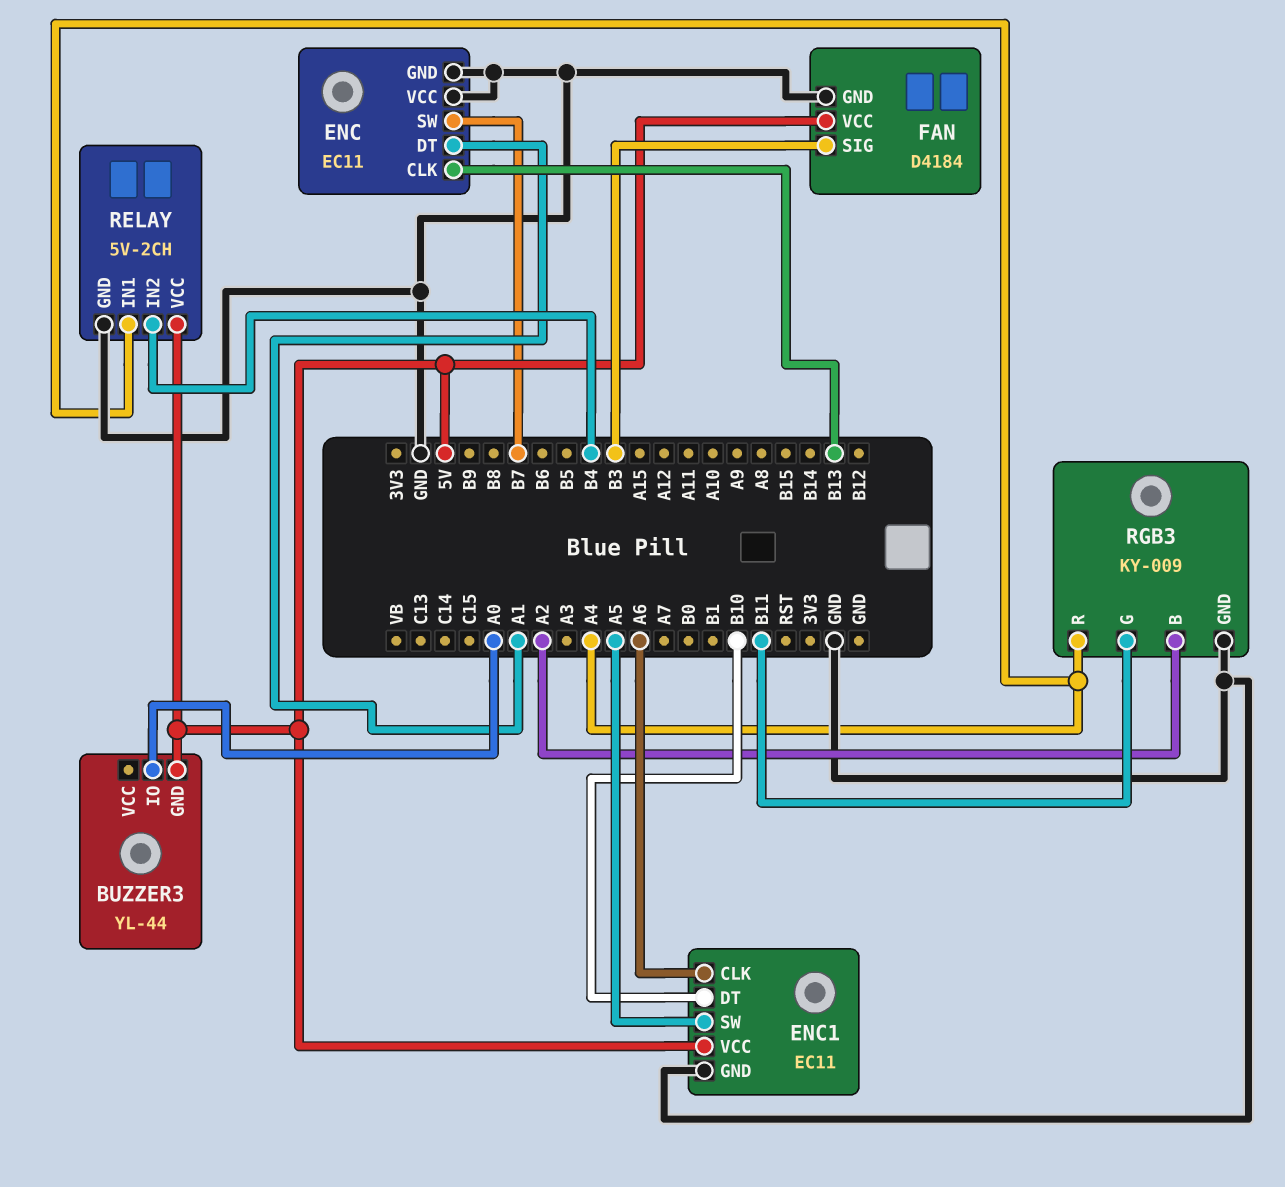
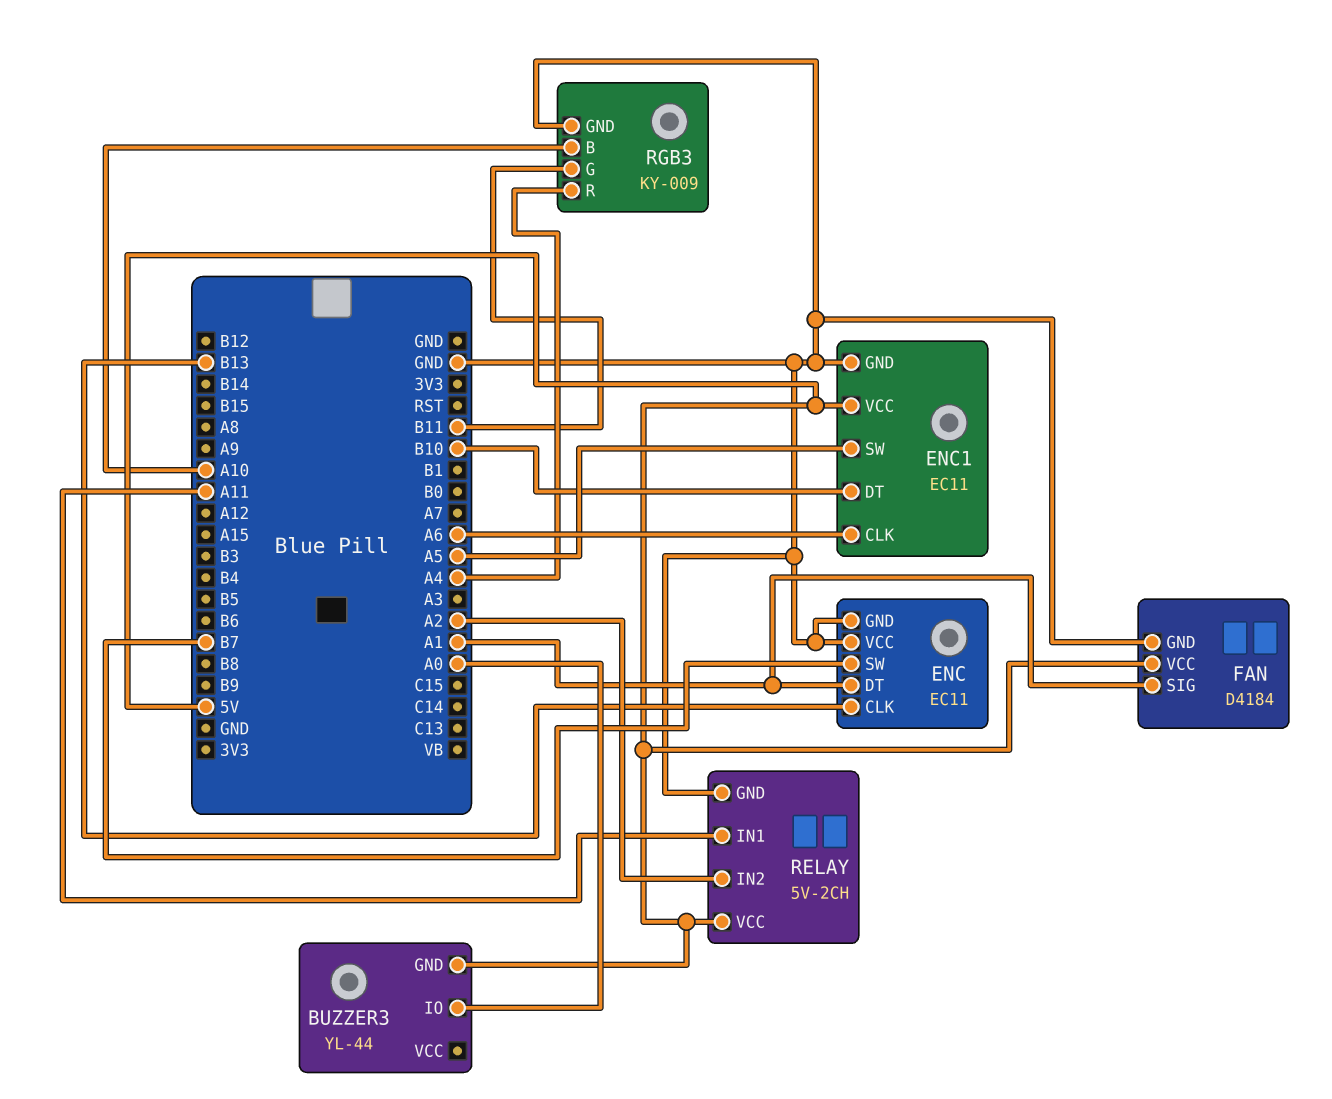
FAN pin SIG: B3 -> A1
RELAY pin IN1: A4 -> A11
RELAY pin IN2: B4 -> A2
RGB3 pin B: A2 -> A10

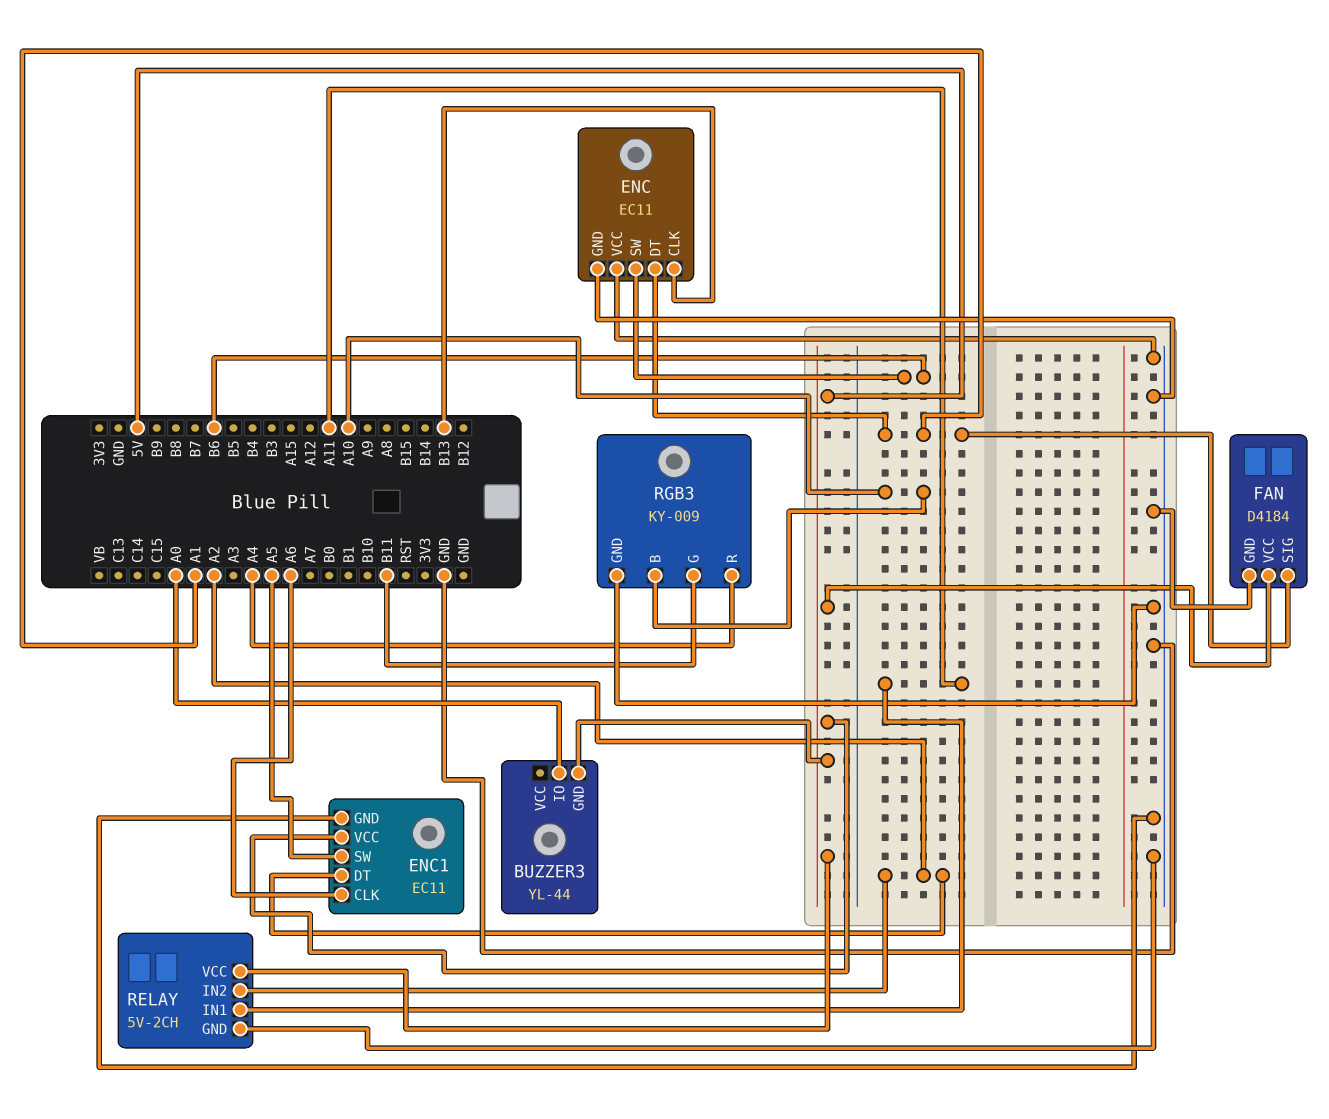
ENC pin SW: B7 -> B6
ENC1 pin DT: B10 -> A2

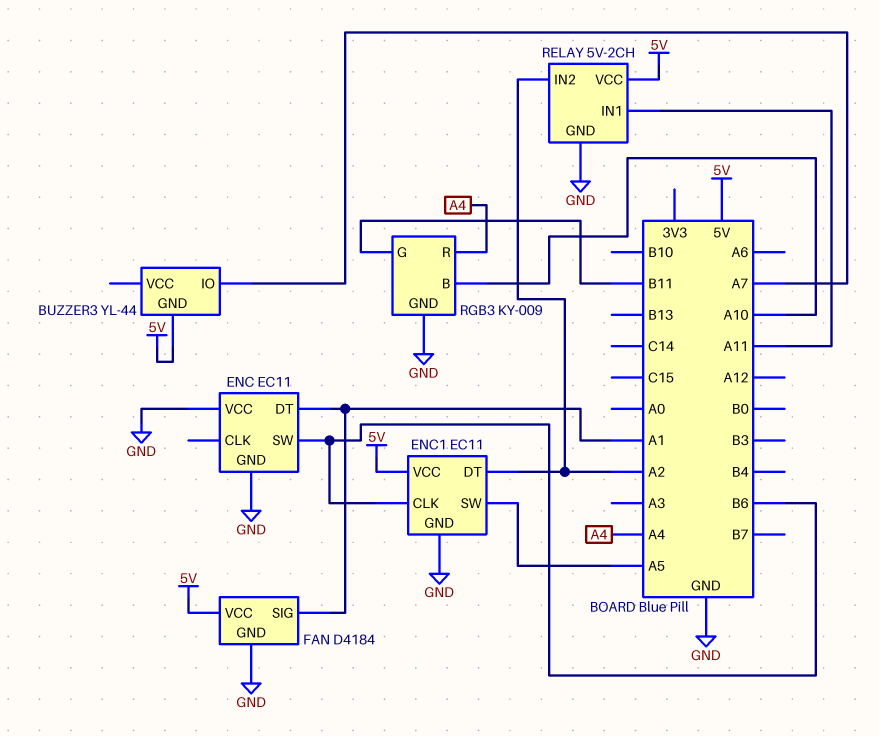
BUZZER3 pin IO: A0 -> A7
ENC pin CLK: B13 -> none
ENC1 pin CLK: A6 -> B6

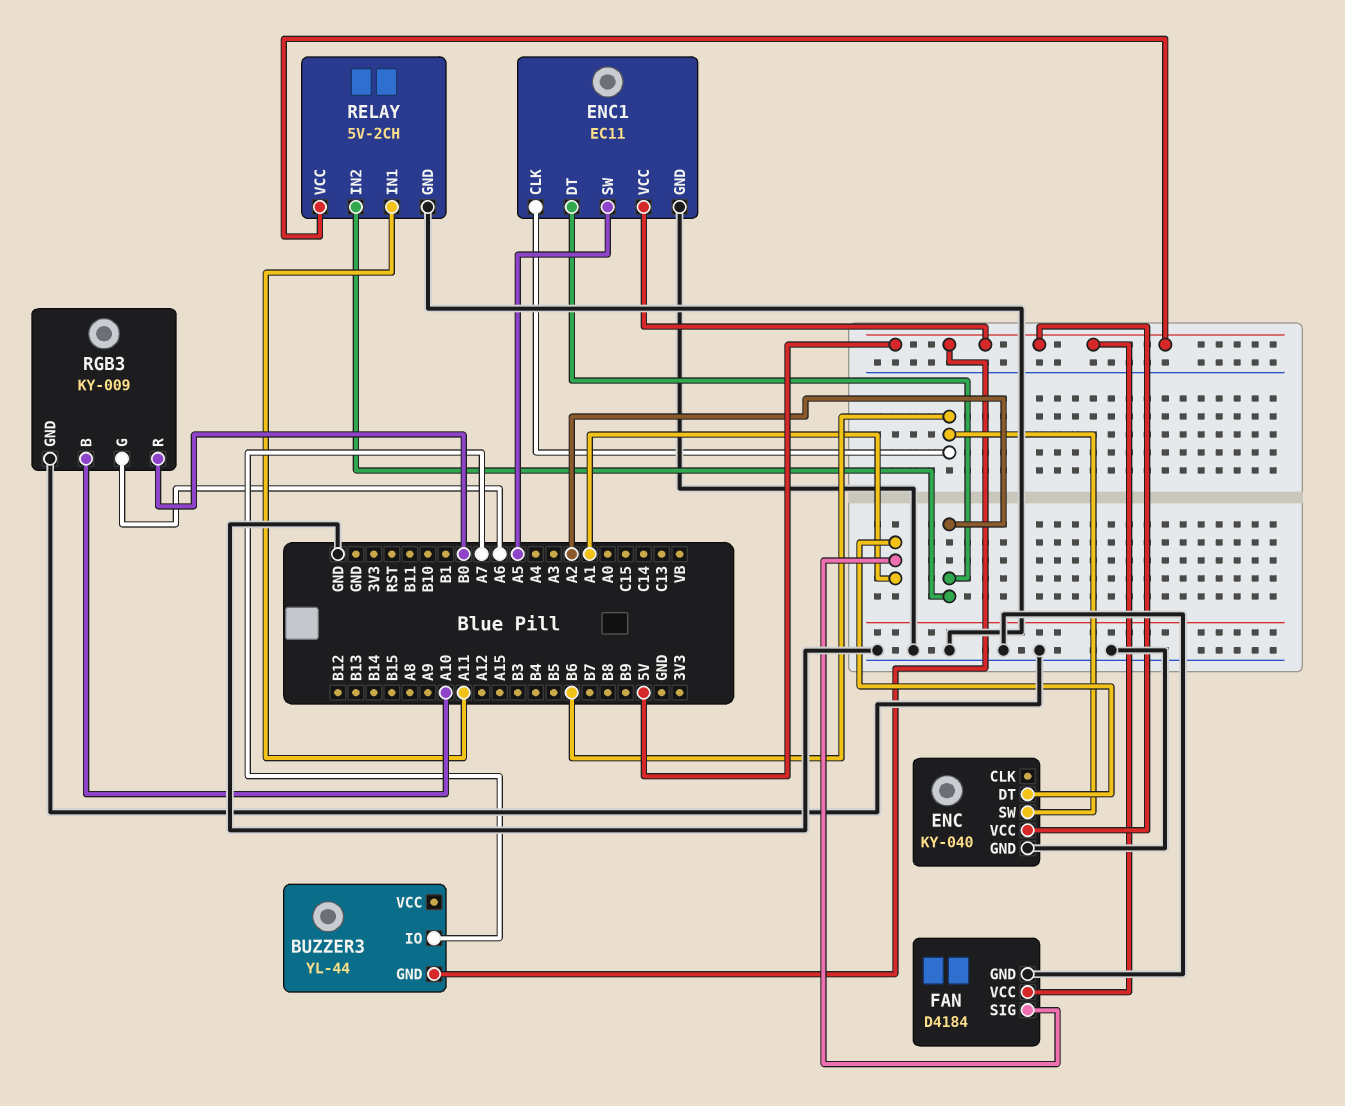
ENC: EC11 -> KY-040
ENC pin VCC: GND -> 5V
RGB3 pin G: B11 -> A6
RGB3 pin R: A4 -> B0

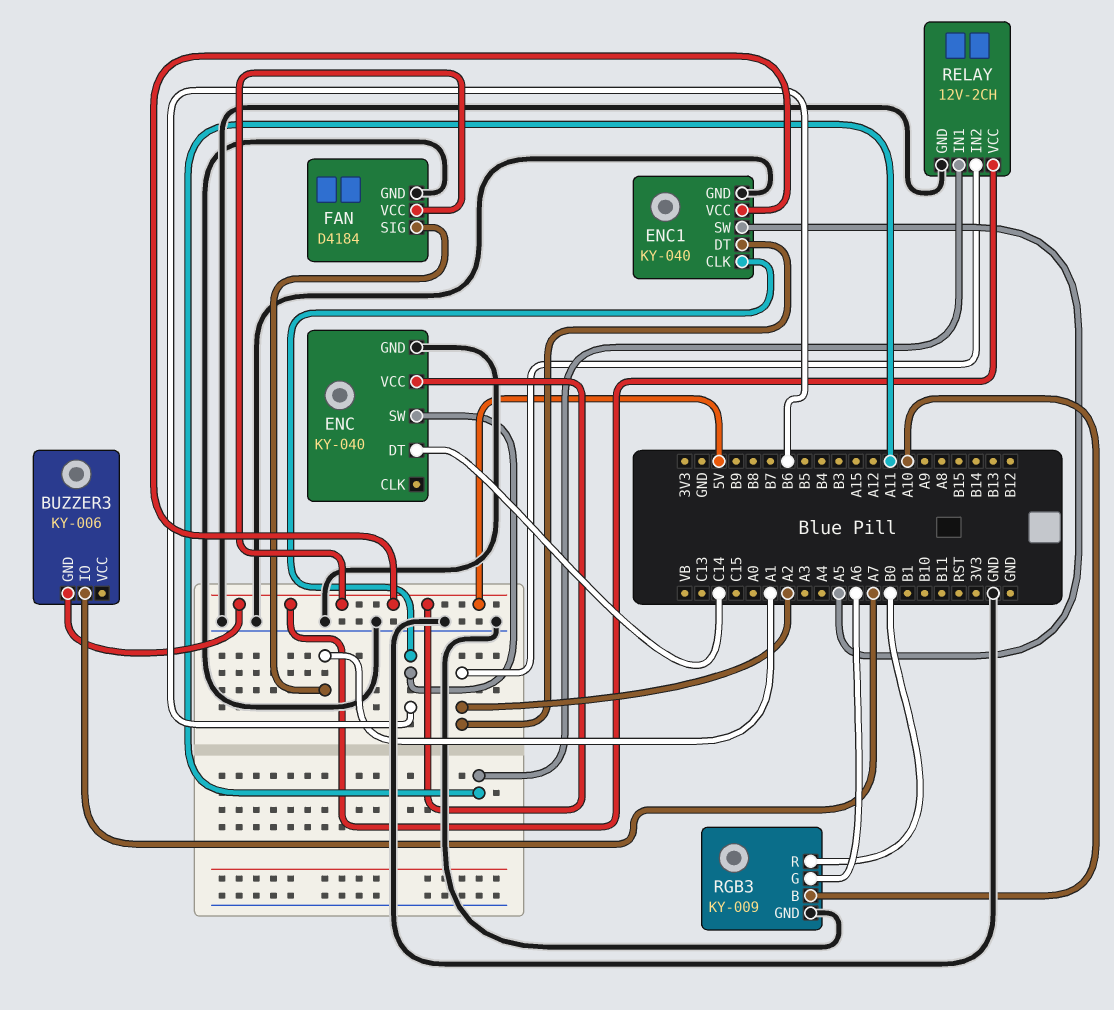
BUZZER3: YL-44 -> KY-006
ENC pin DT: A1 -> C14
ENC1: EC11 -> KY-040
RELAY: 5V-2CH -> 12V-2CH

